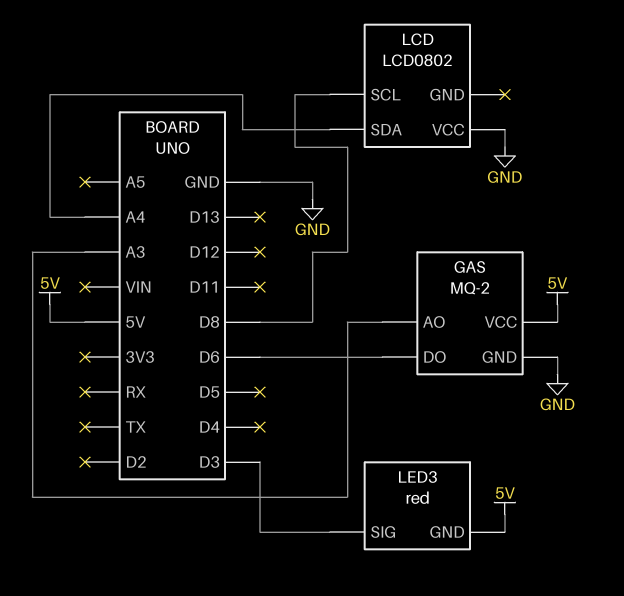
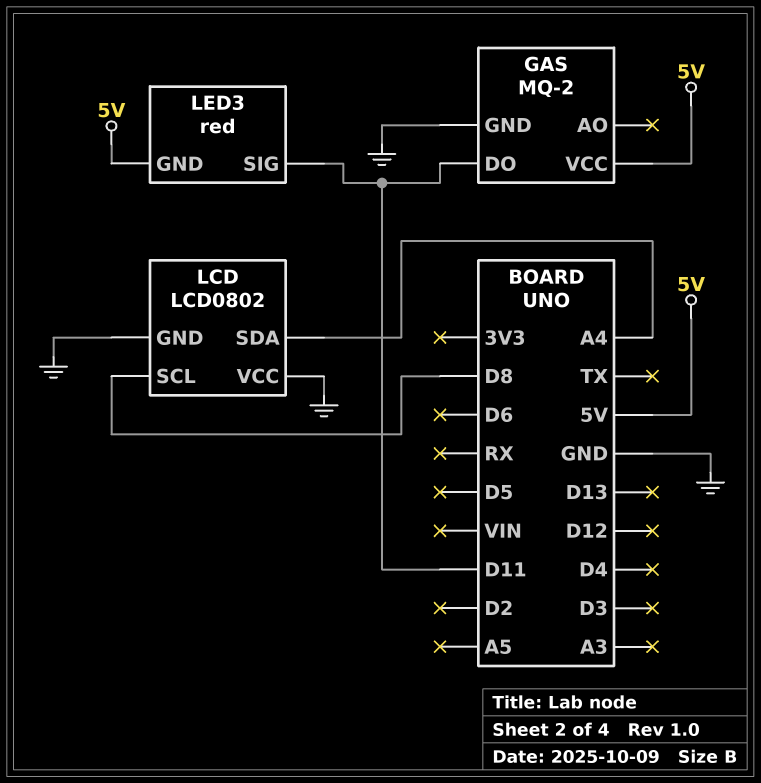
GAS pin AO: A3 -> none
GAS pin DO: D6 -> D11
LCD pin GND: none -> GND
LED3 pin SIG: D3 -> D11

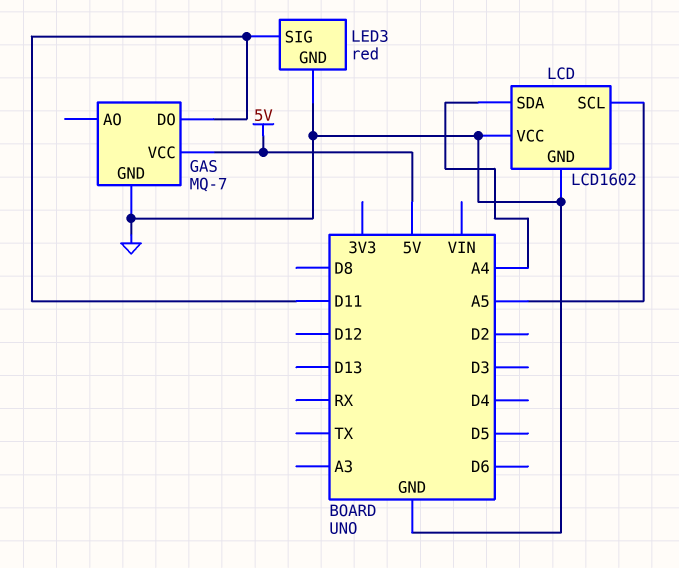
GAS: MQ-2 -> MQ-7
LCD: LCD0802 -> LCD1602
LCD pin SCL: D8 -> A5
LED3 pin GND: 5V -> GND

